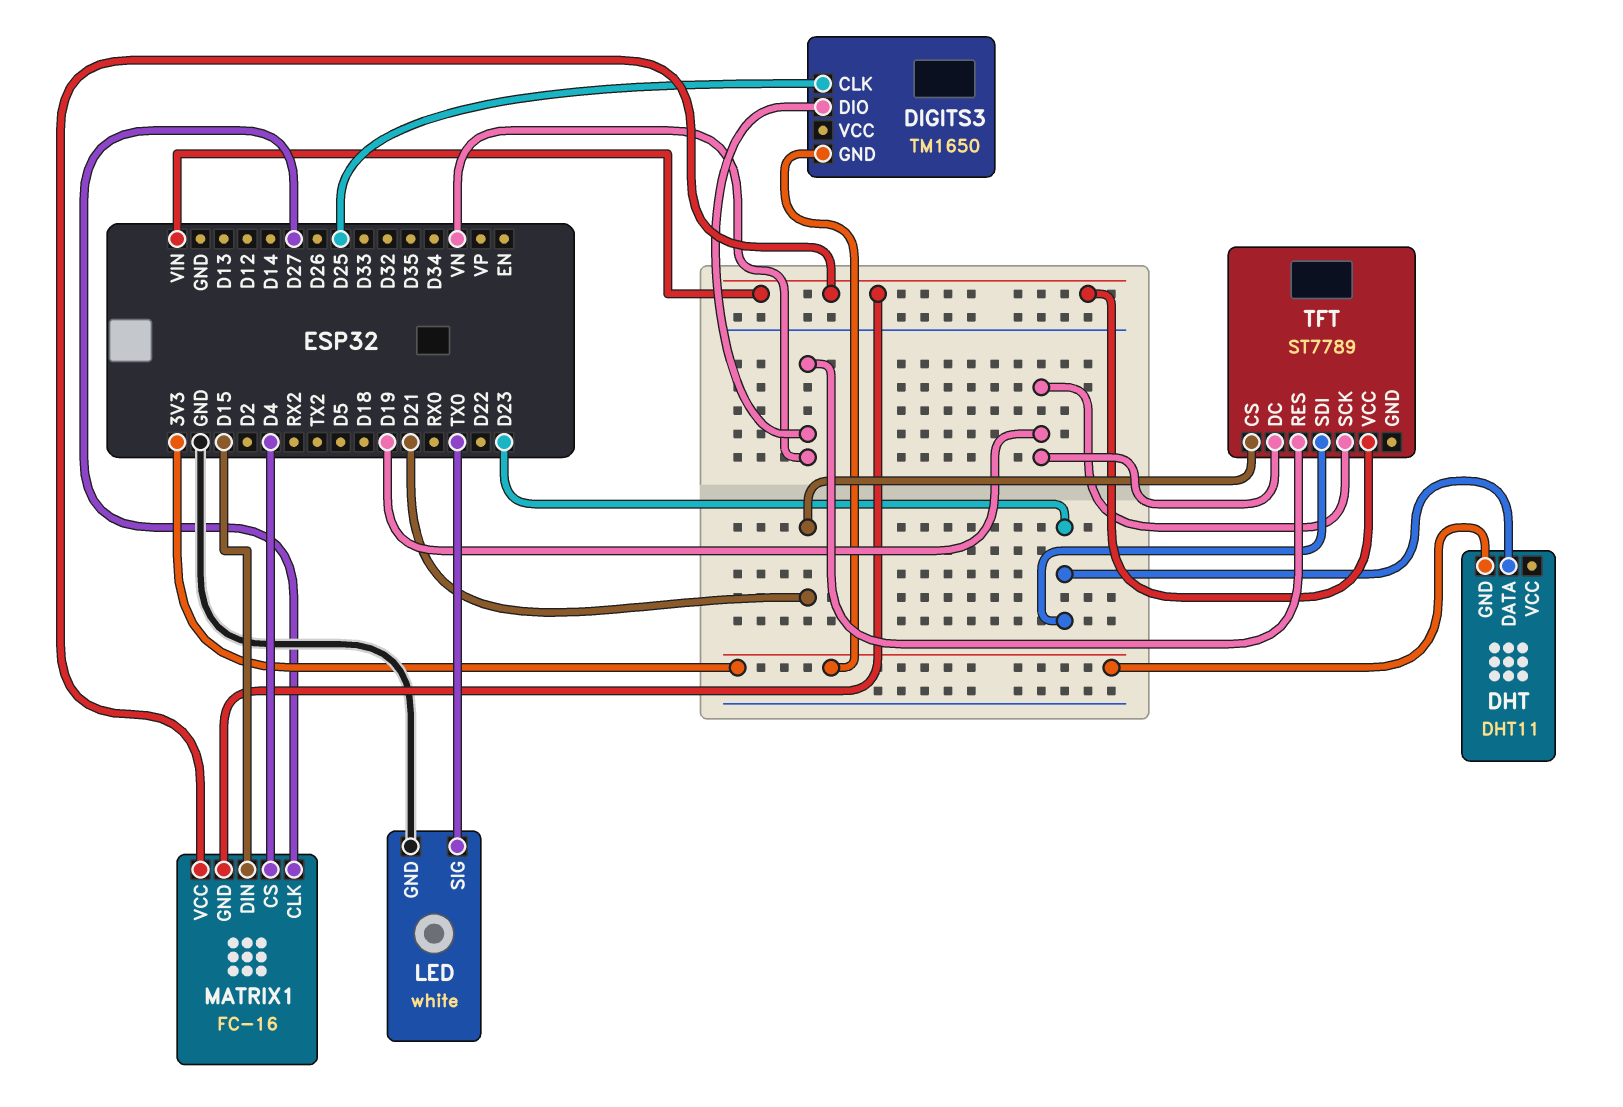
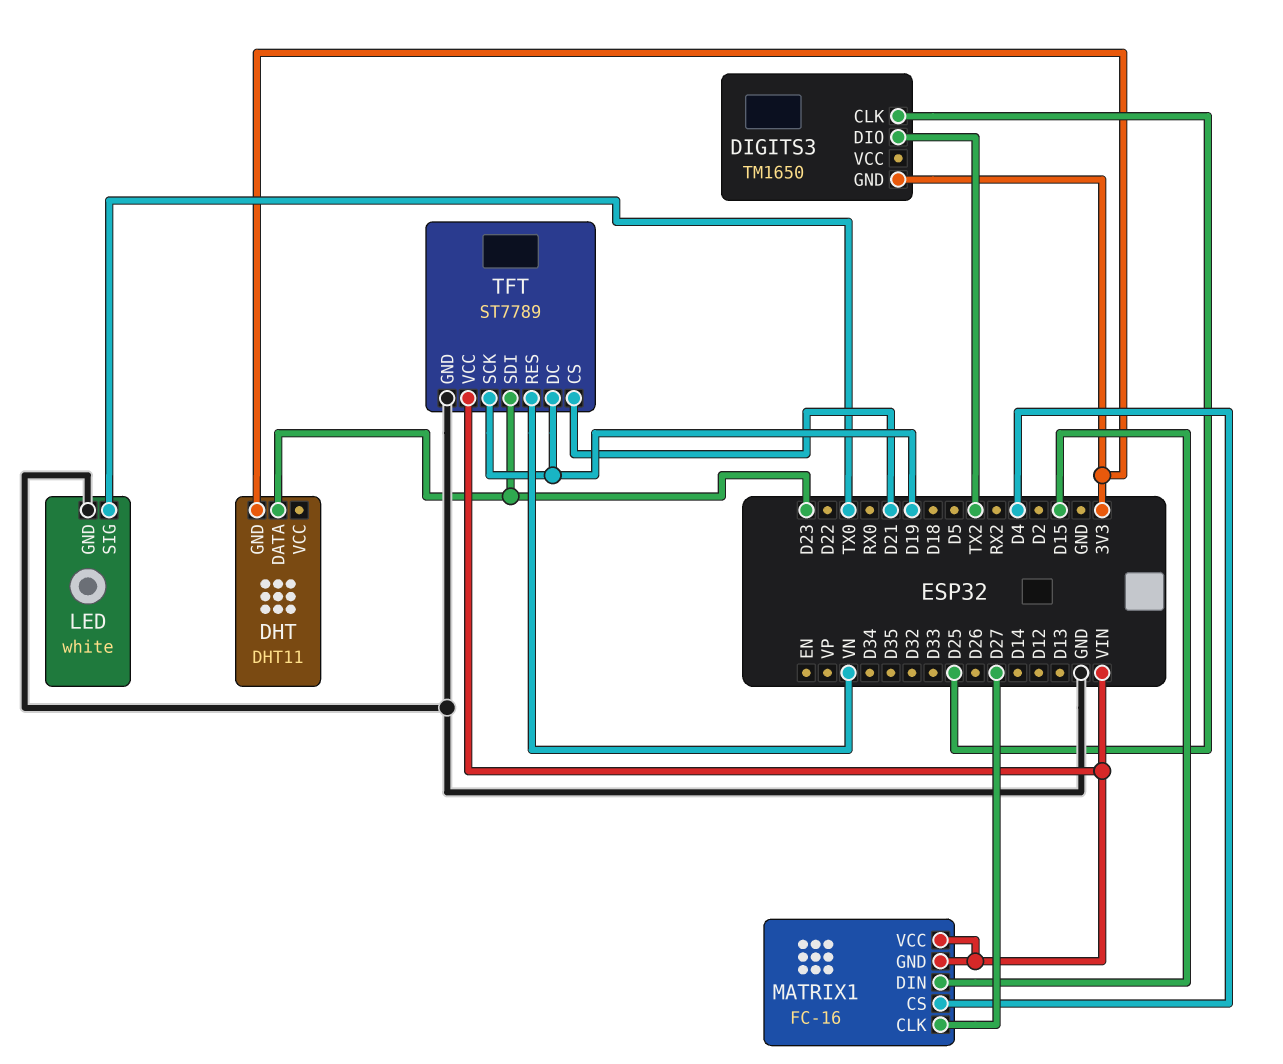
DIGITS3 pin DIO: VN -> TX2
TFT pin GND: none -> GND

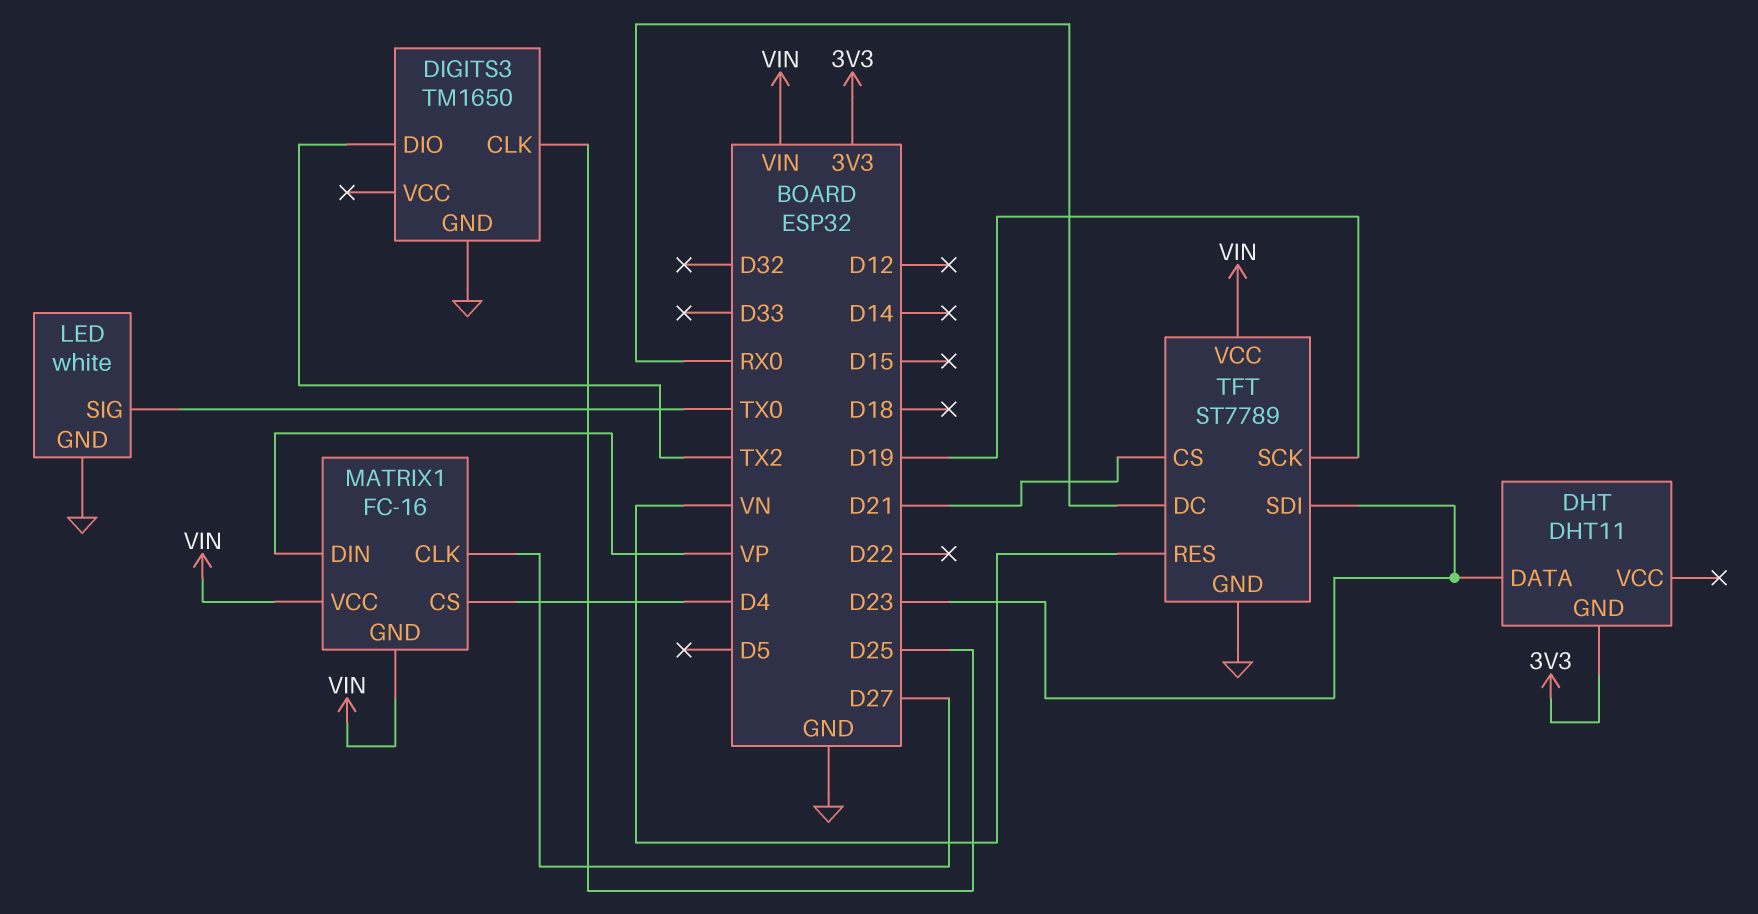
DIGITS3 pin GND: 3V3 -> GND
MATRIX1 pin DIN: D15 -> VP
TFT pin DC: D19 -> RX0

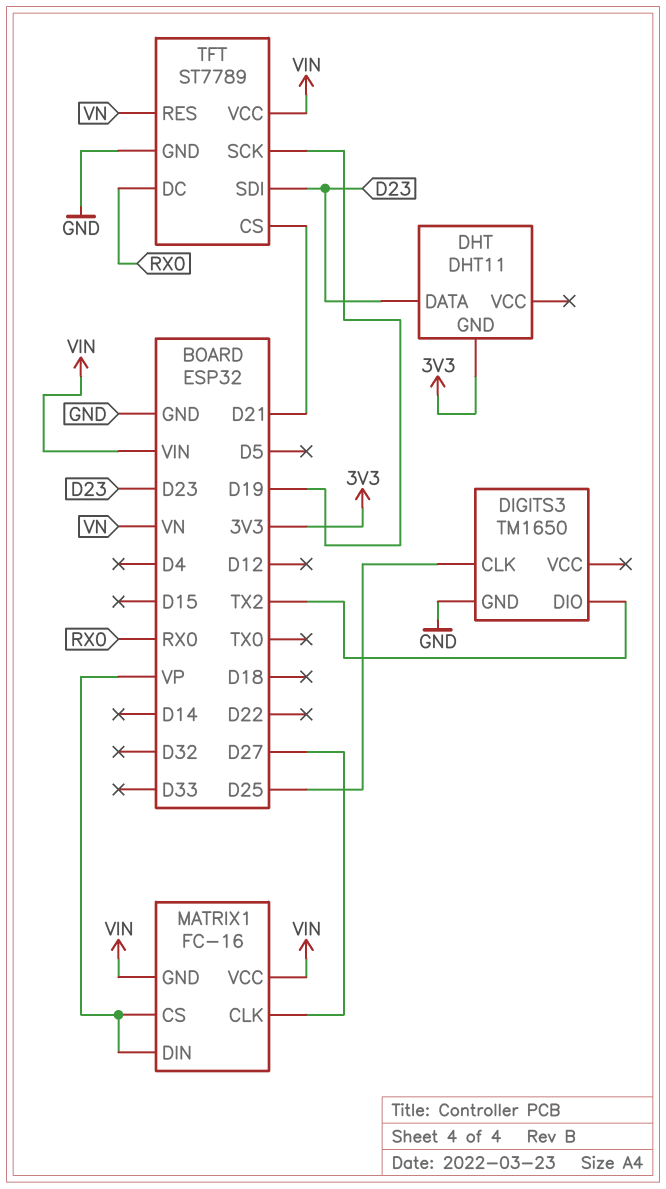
LED: white -> none
LED pin GND: GND -> none
LED pin SIG: TX0 -> none
MATRIX1 pin CS: D4 -> VP

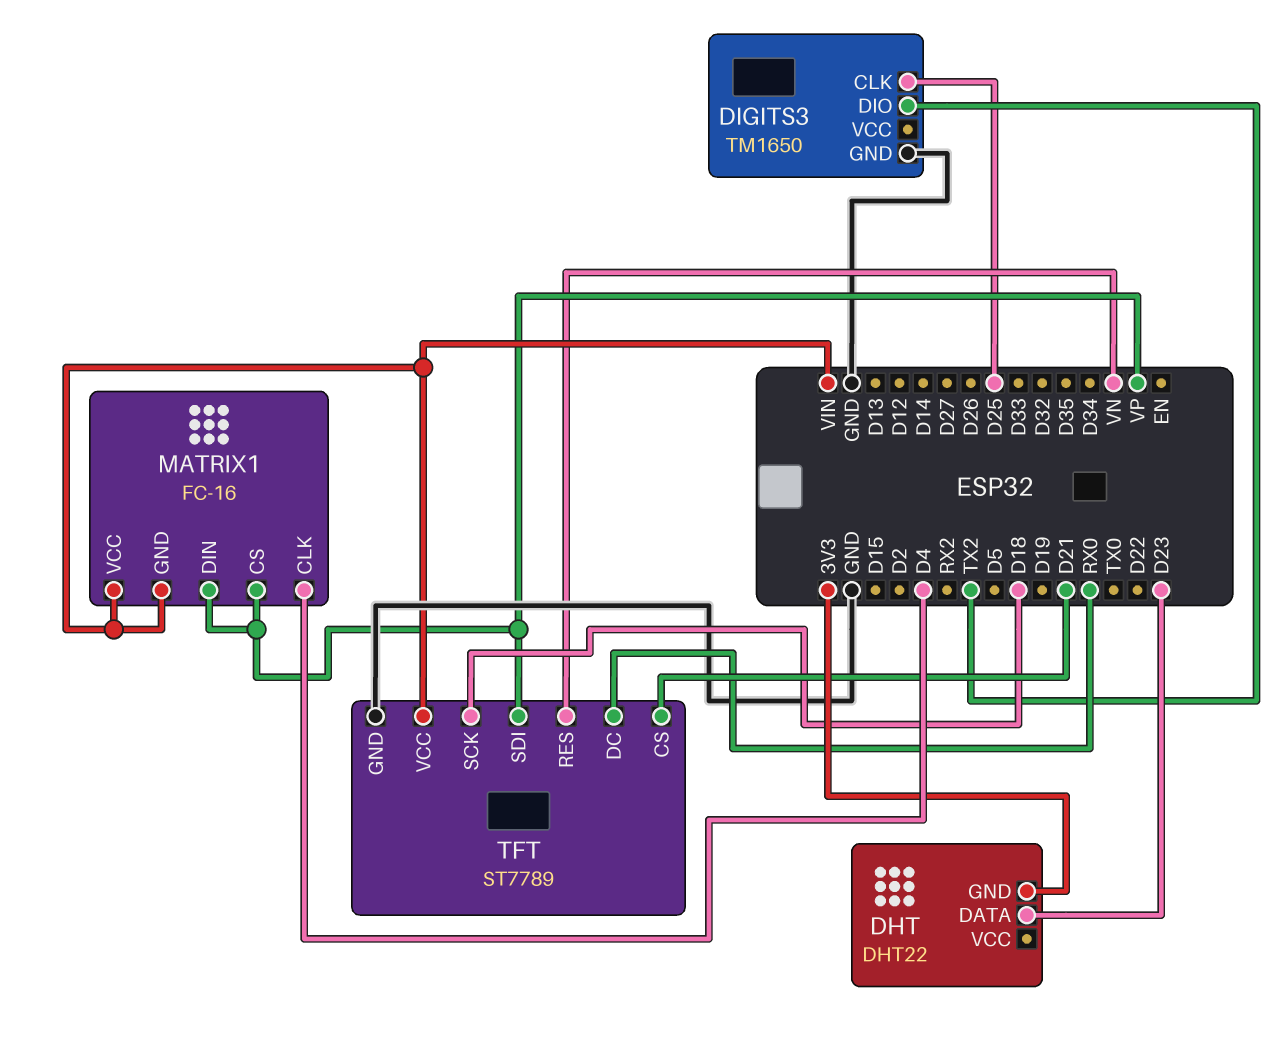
DHT: DHT11 -> DHT22
MATRIX1 pin CLK: D27 -> D4
TFT pin SCK: D19 -> D18
TFT pin SDI: D23 -> VP

